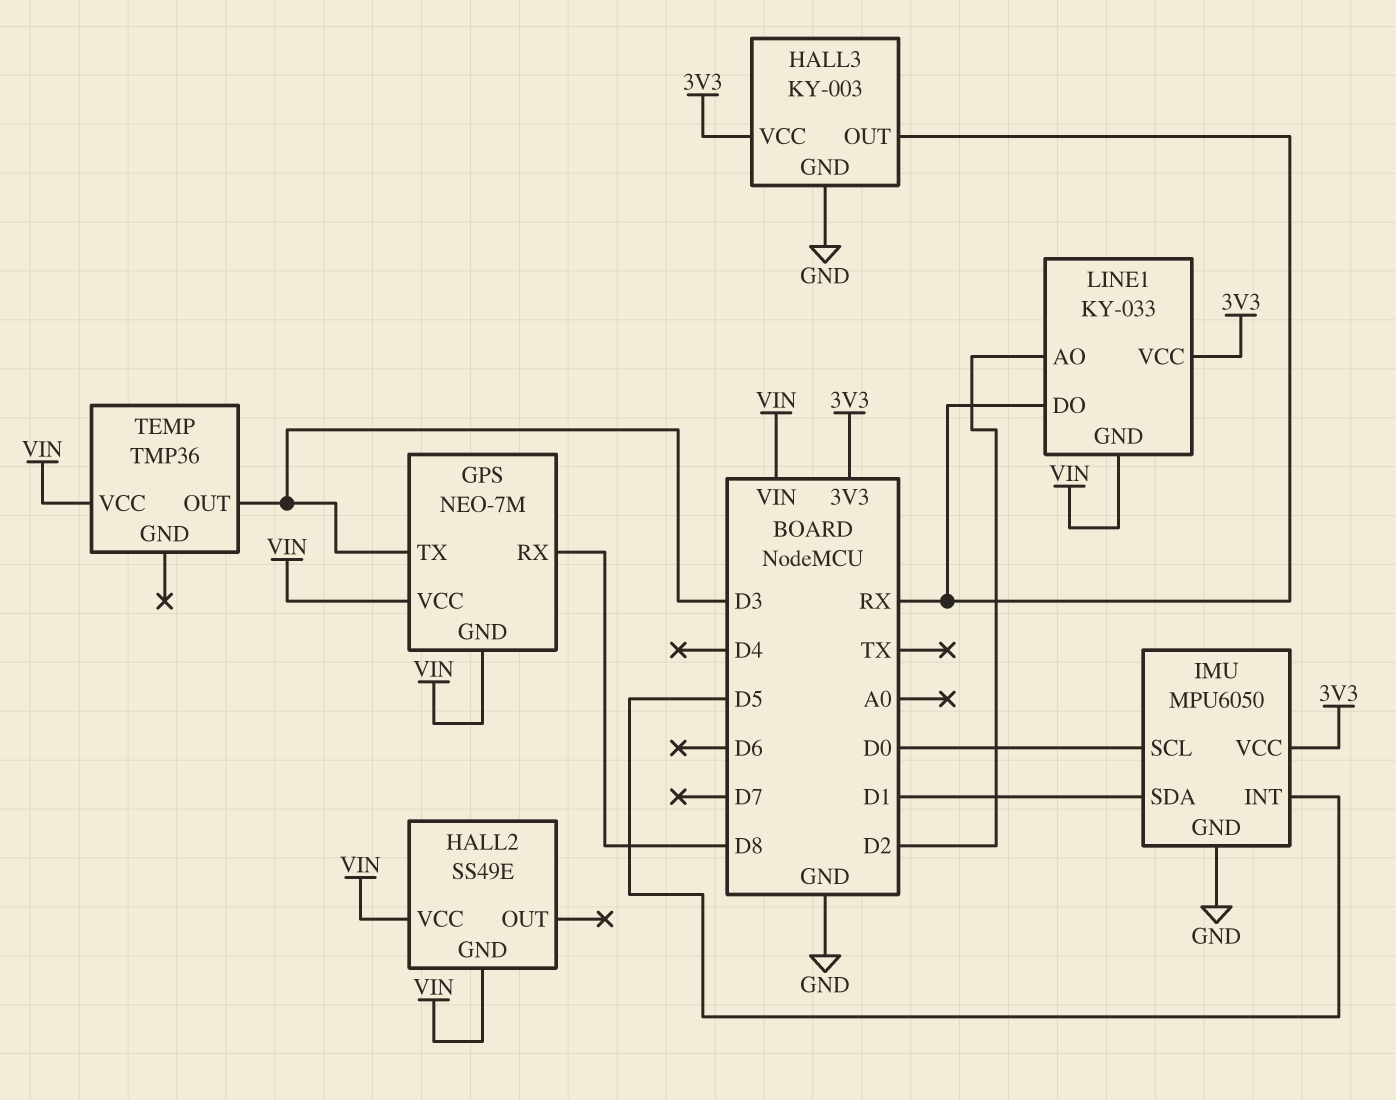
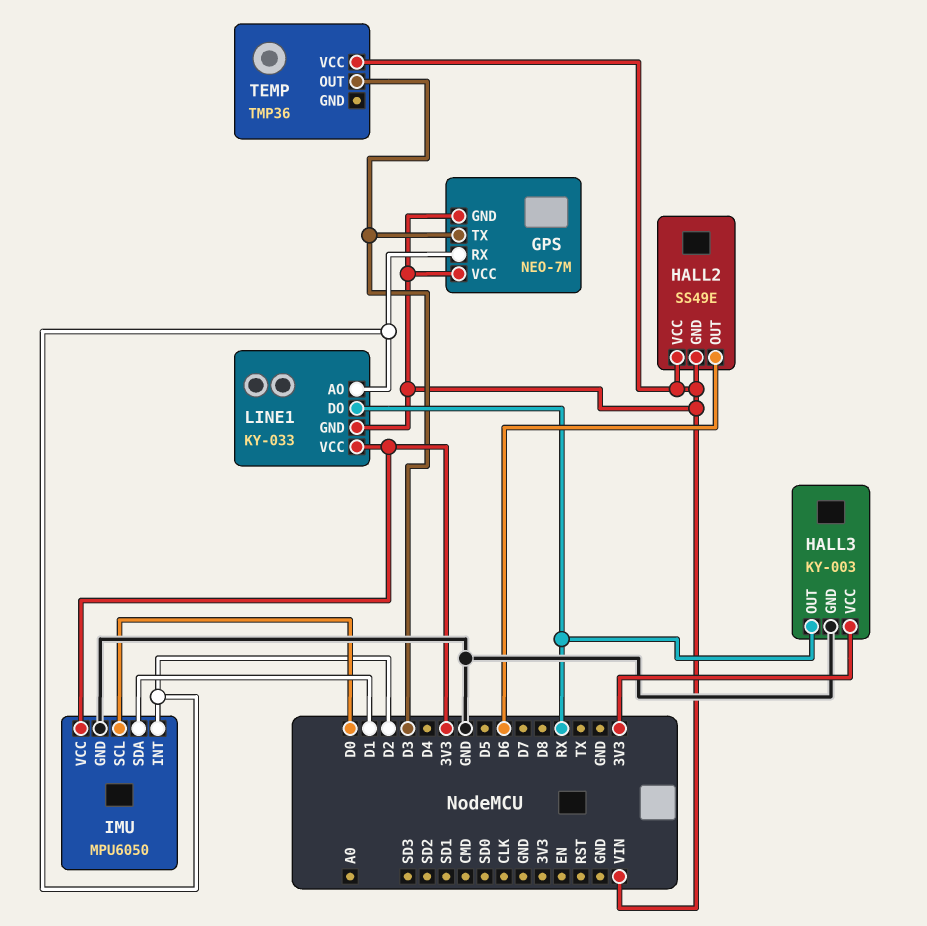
GPS pin RX: D8 -> D2
HALL2 pin OUT: none -> D6
IMU pin INT: D5 -> D2

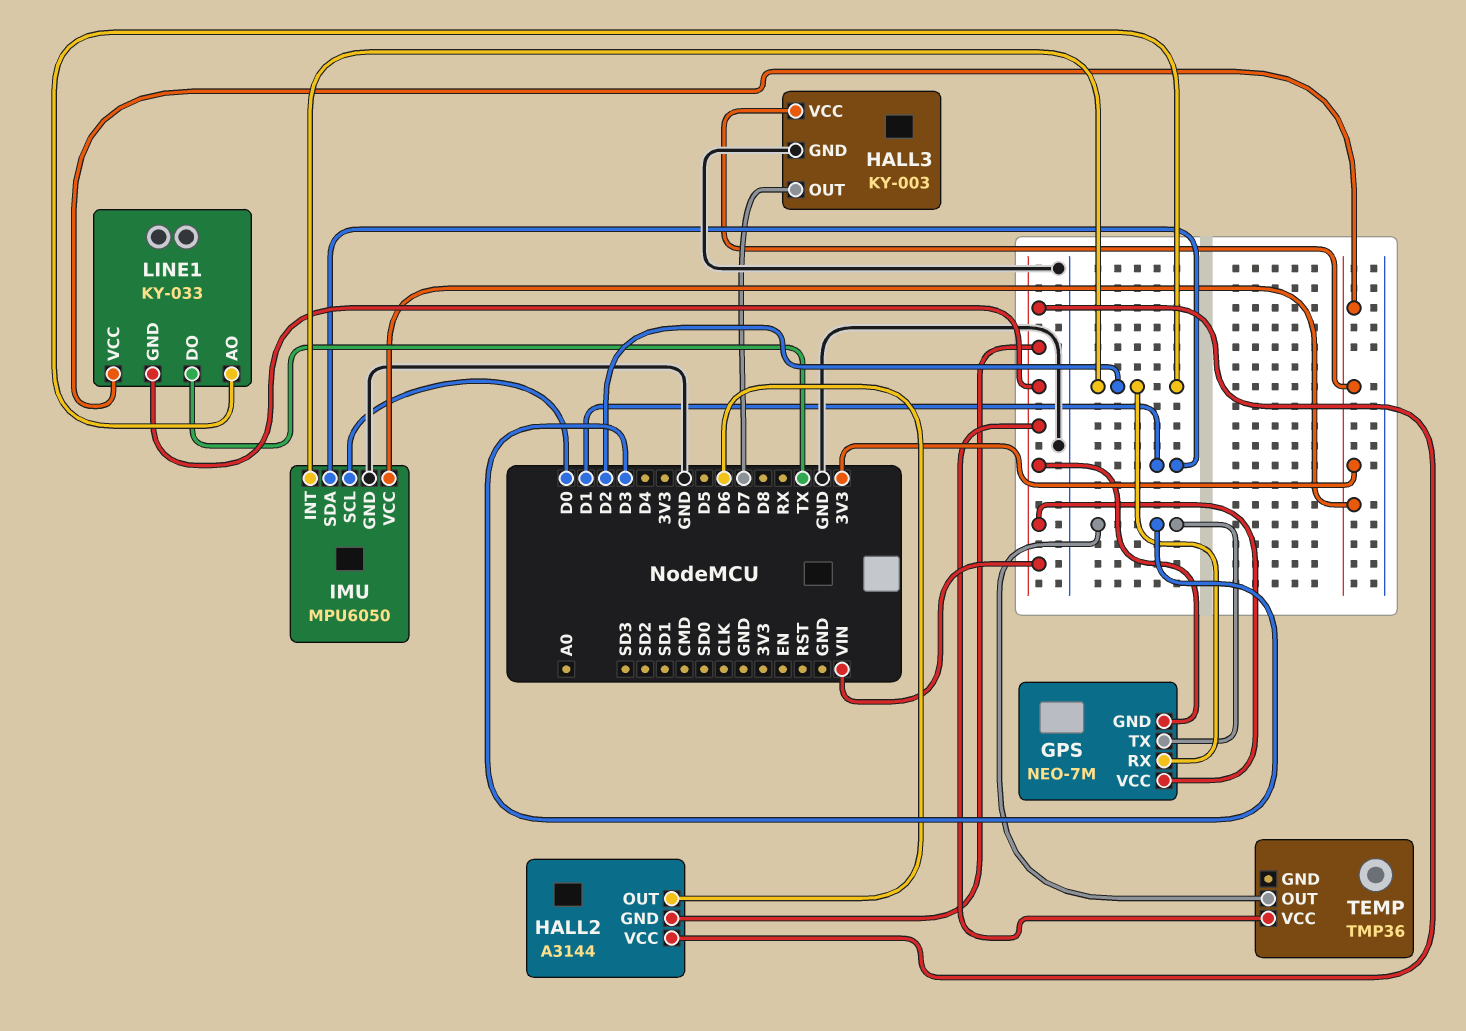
HALL2: SS49E -> A3144
HALL3 pin OUT: RX -> D7
LINE1 pin DO: RX -> TX

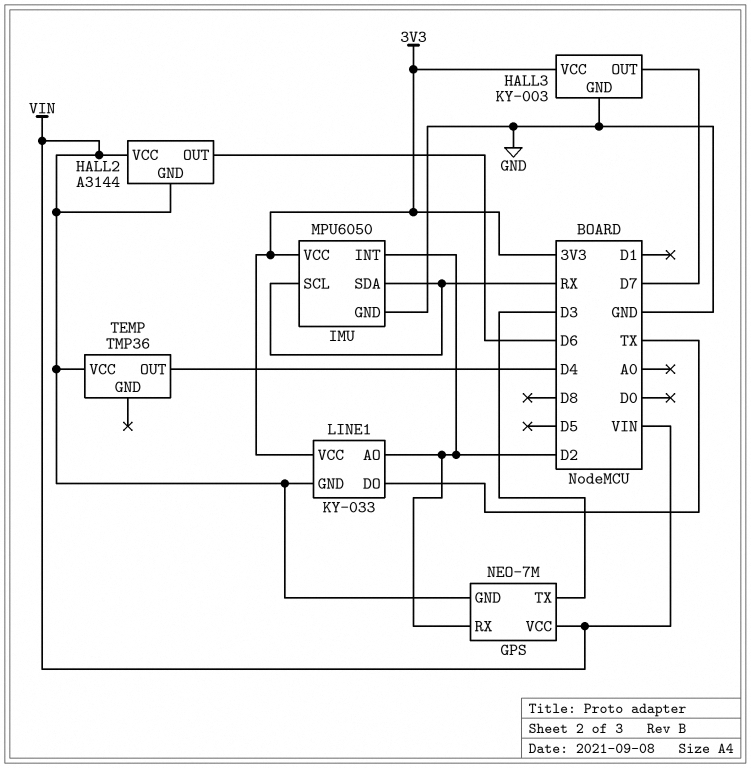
IMU pin SCL: D0 -> RX
IMU pin SDA: D1 -> RX
TEMP pin OUT: D3 -> D4

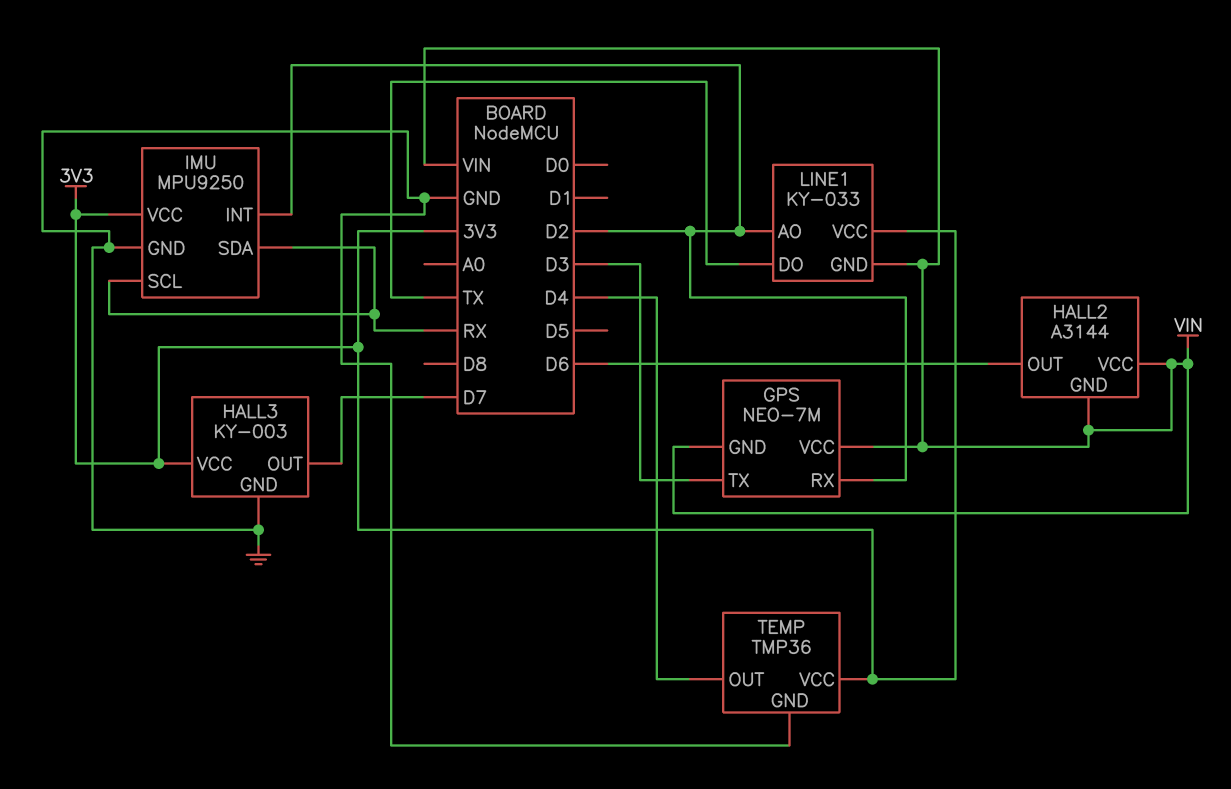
IMU: MPU6050 -> MPU9250
TEMP pin GND: none -> GND
TEMP pin VCC: VIN -> 3V3

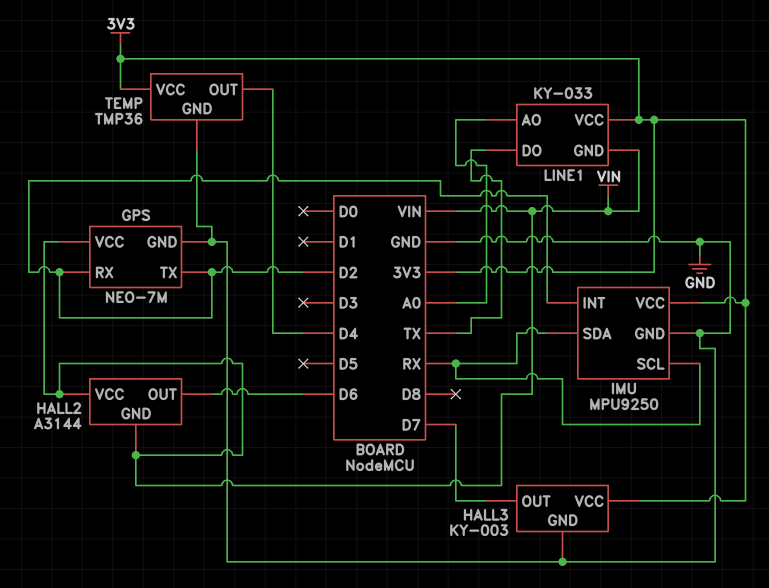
GPS pin GND: VIN -> GND
GPS pin TX: D3 -> D2
LINE1 pin AO: D2 -> A0

